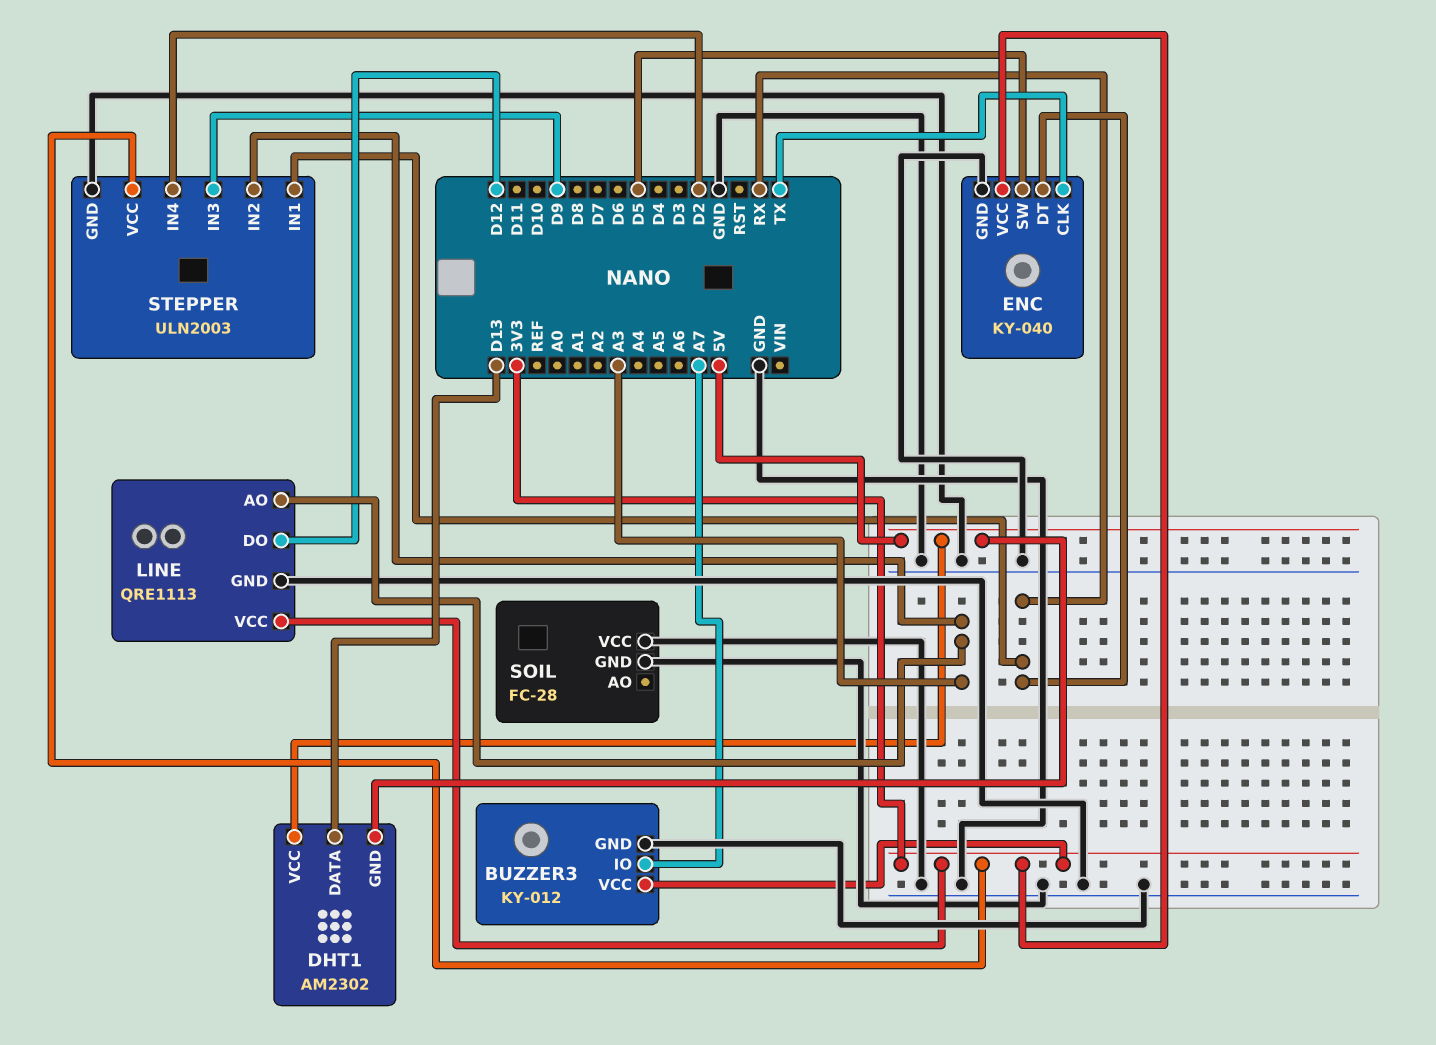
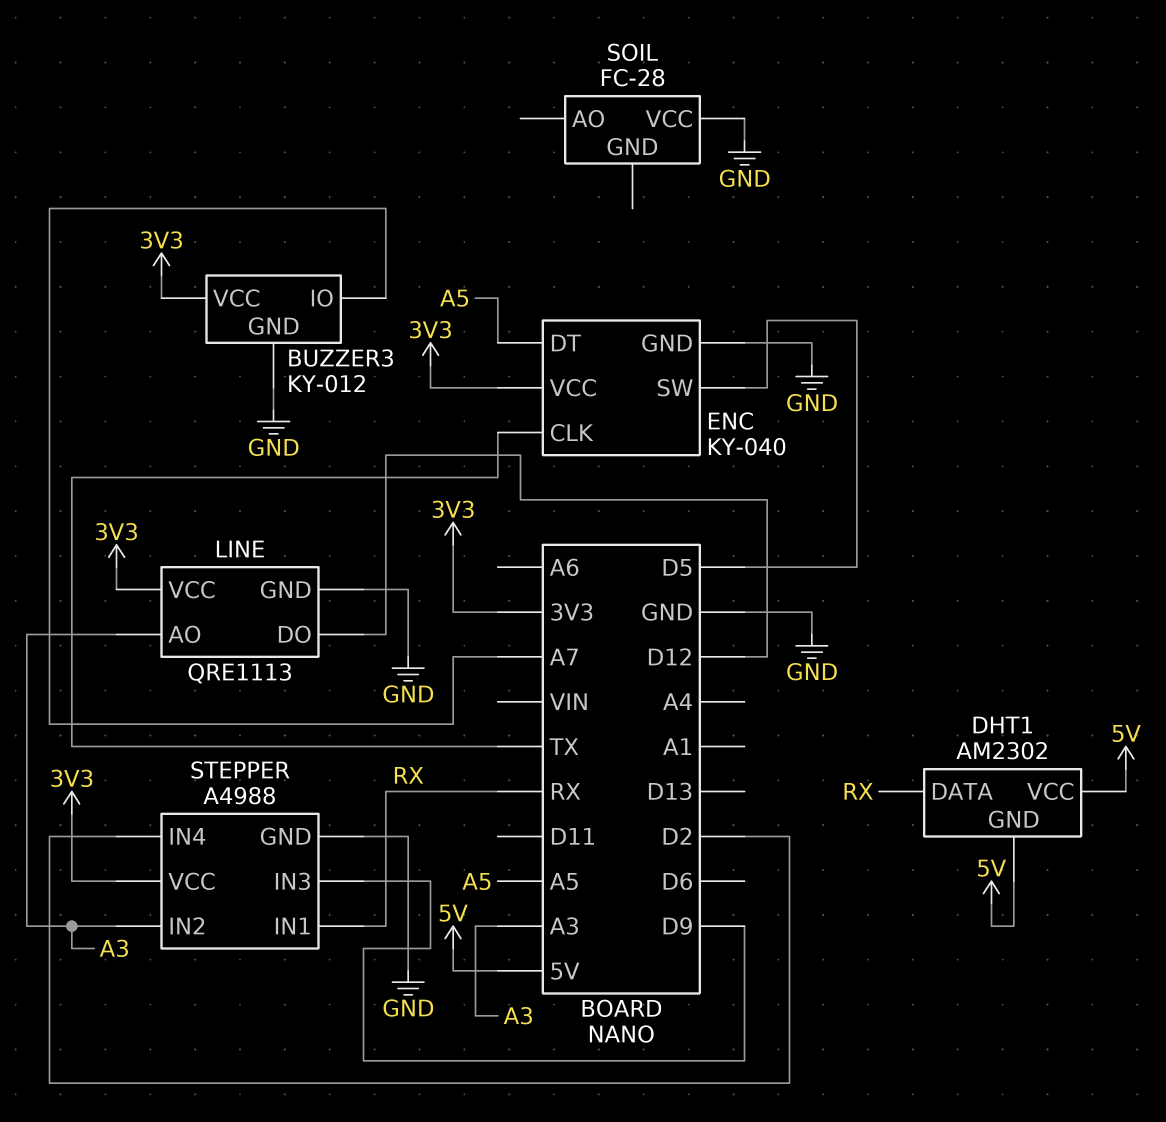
DHT1 pin DATA: D13 -> RX
ENC pin DT: RX -> A5
SOIL pin GND: GND -> none
STEPPER: ULN2003 -> A4988

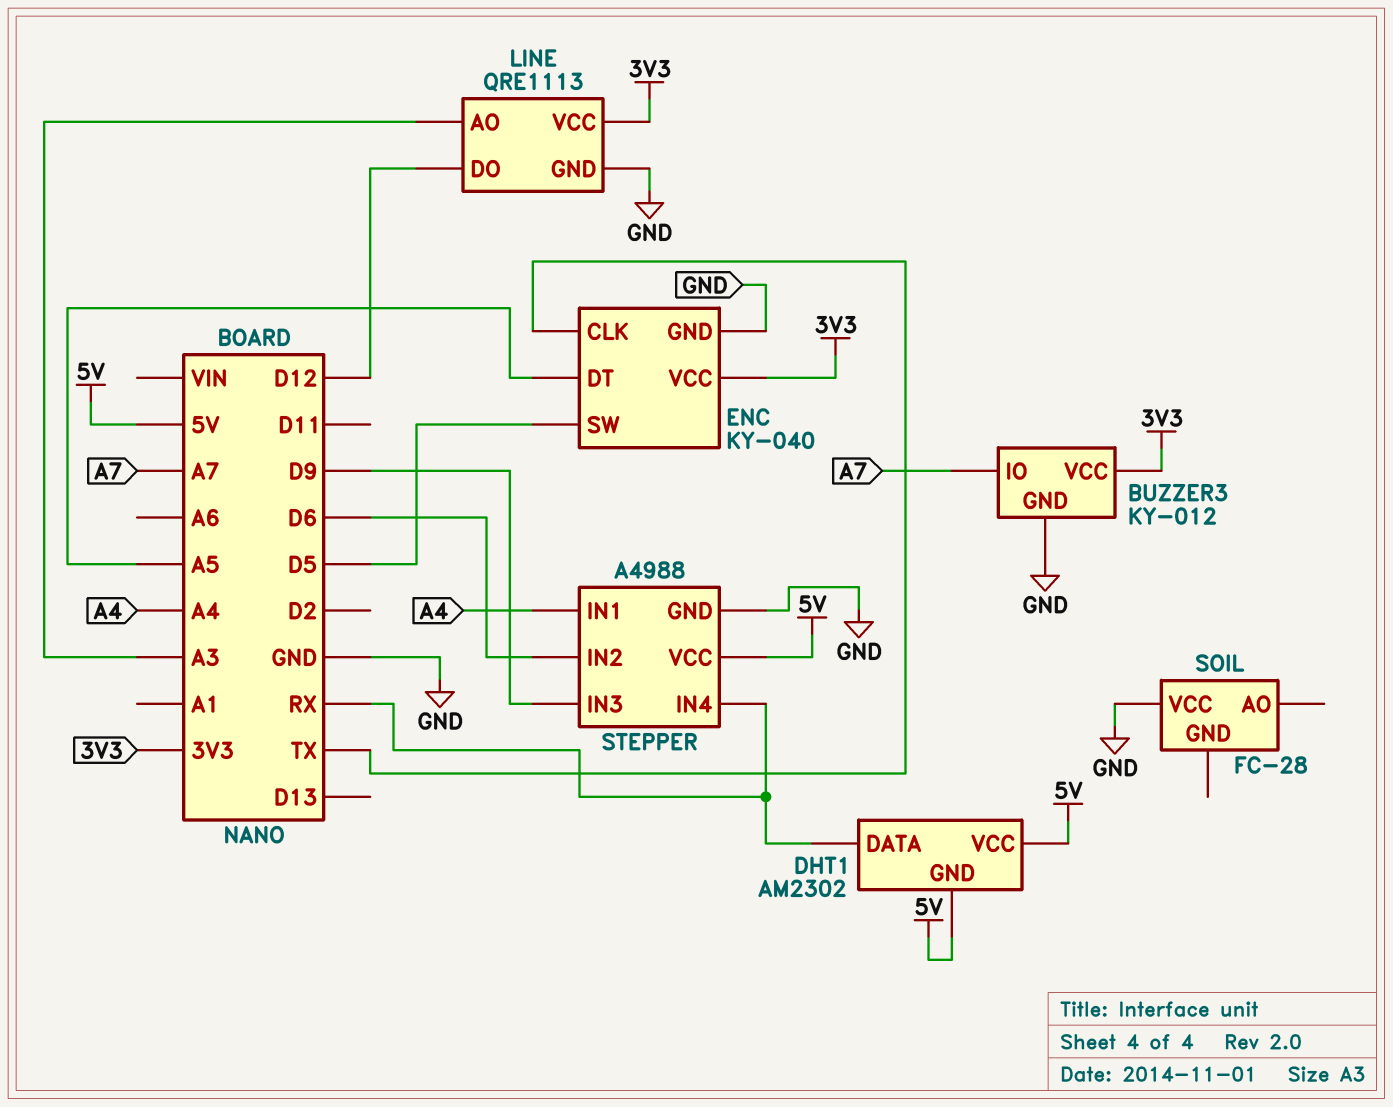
STEPPER pin IN1: RX -> A4
STEPPER pin IN2: A3 -> D6
STEPPER pin IN4: D2 -> RX
STEPPER pin VCC: 3V3 -> 5V

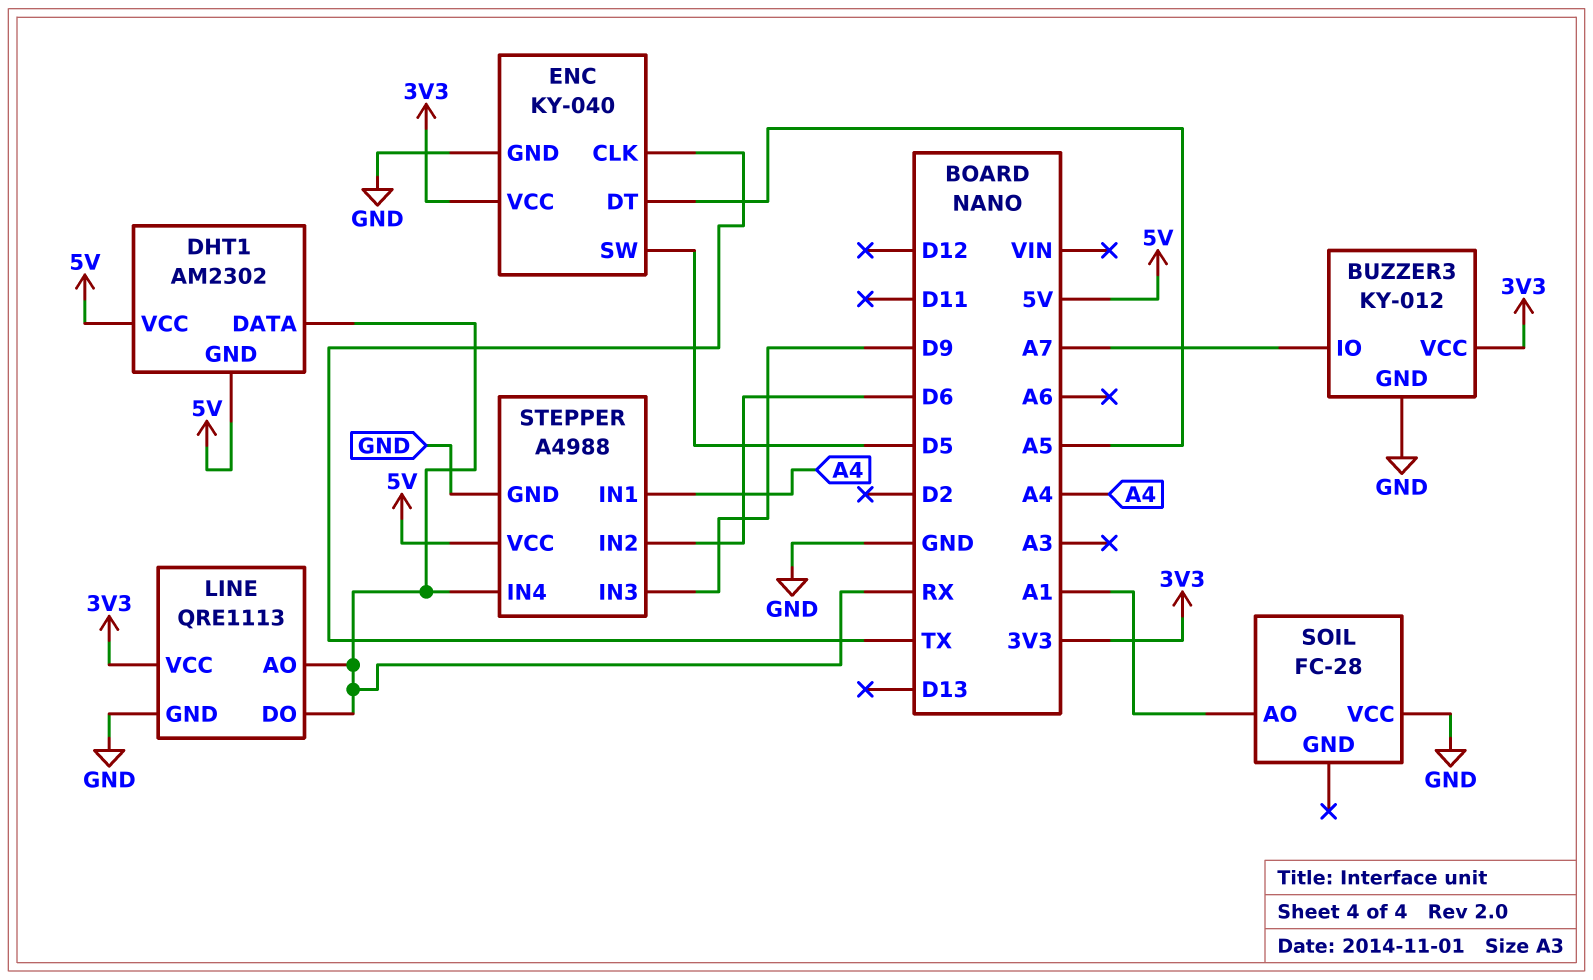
LINE pin AO: A3 -> RX
LINE pin DO: D12 -> RX
SOIL pin AO: none -> A1

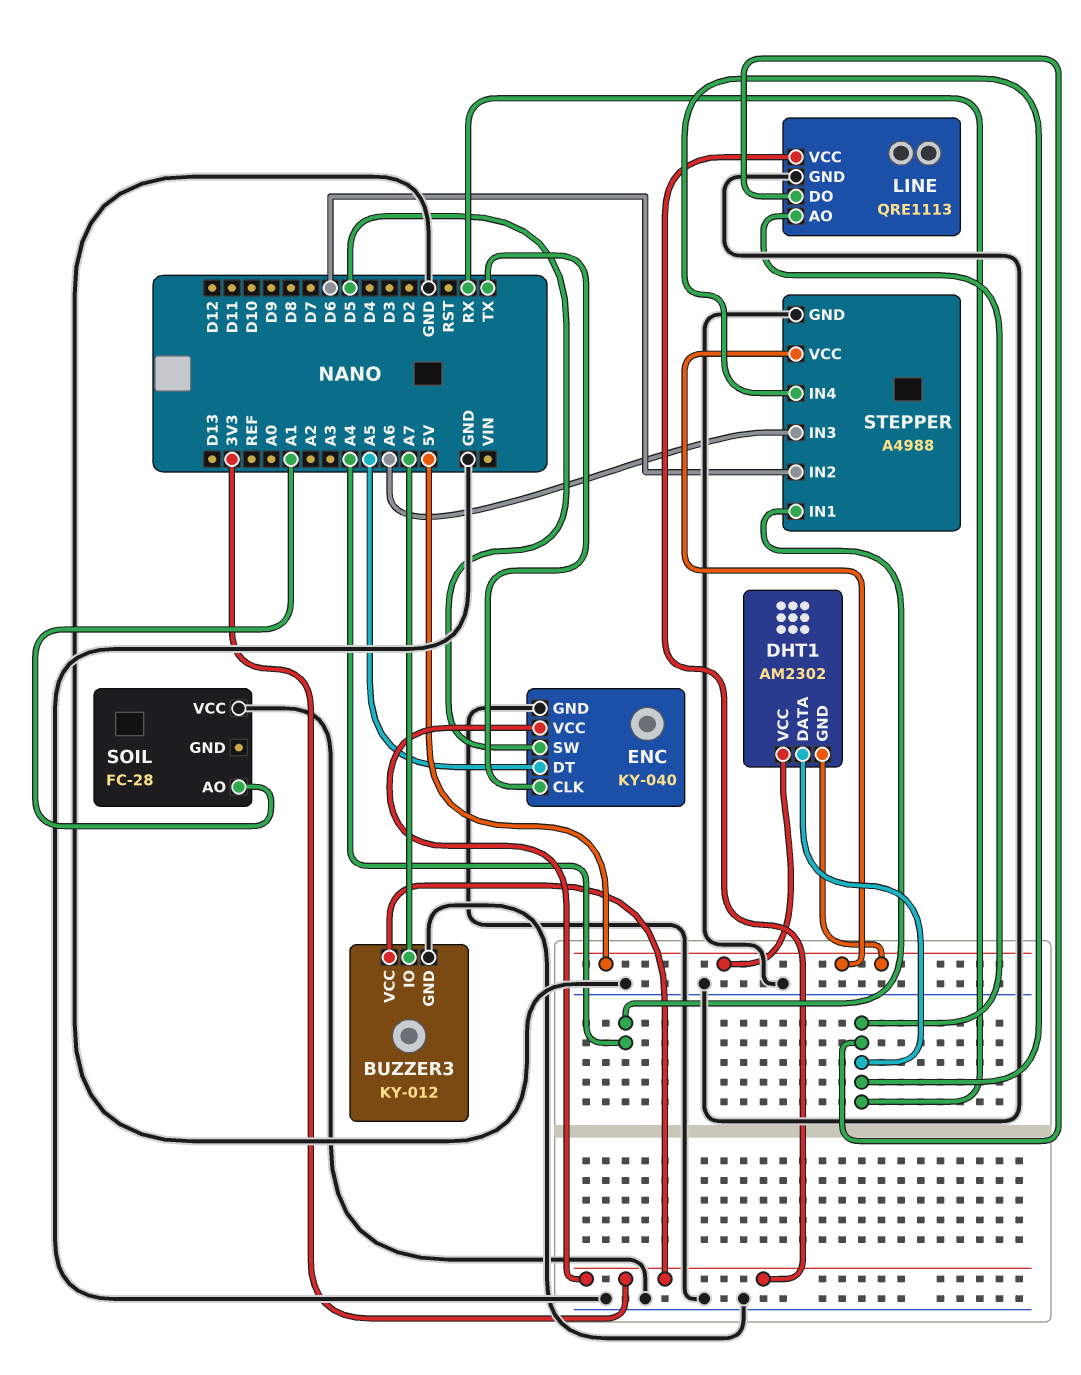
STEPPER pin IN3: D9 -> A6

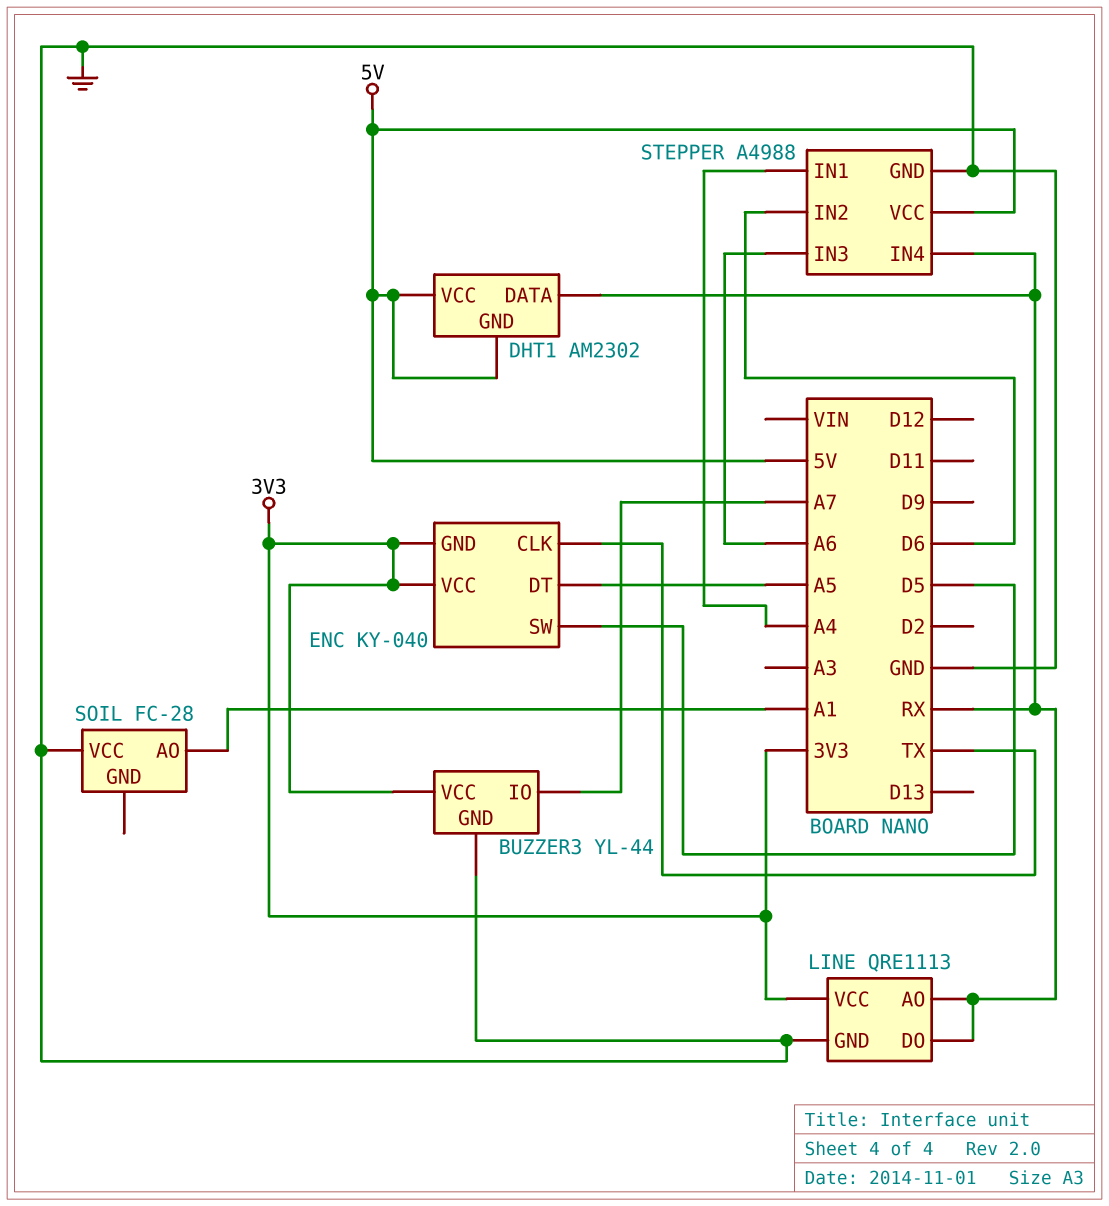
BUZZER3: KY-012 -> YL-44
ENC pin GND: GND -> 3V3

